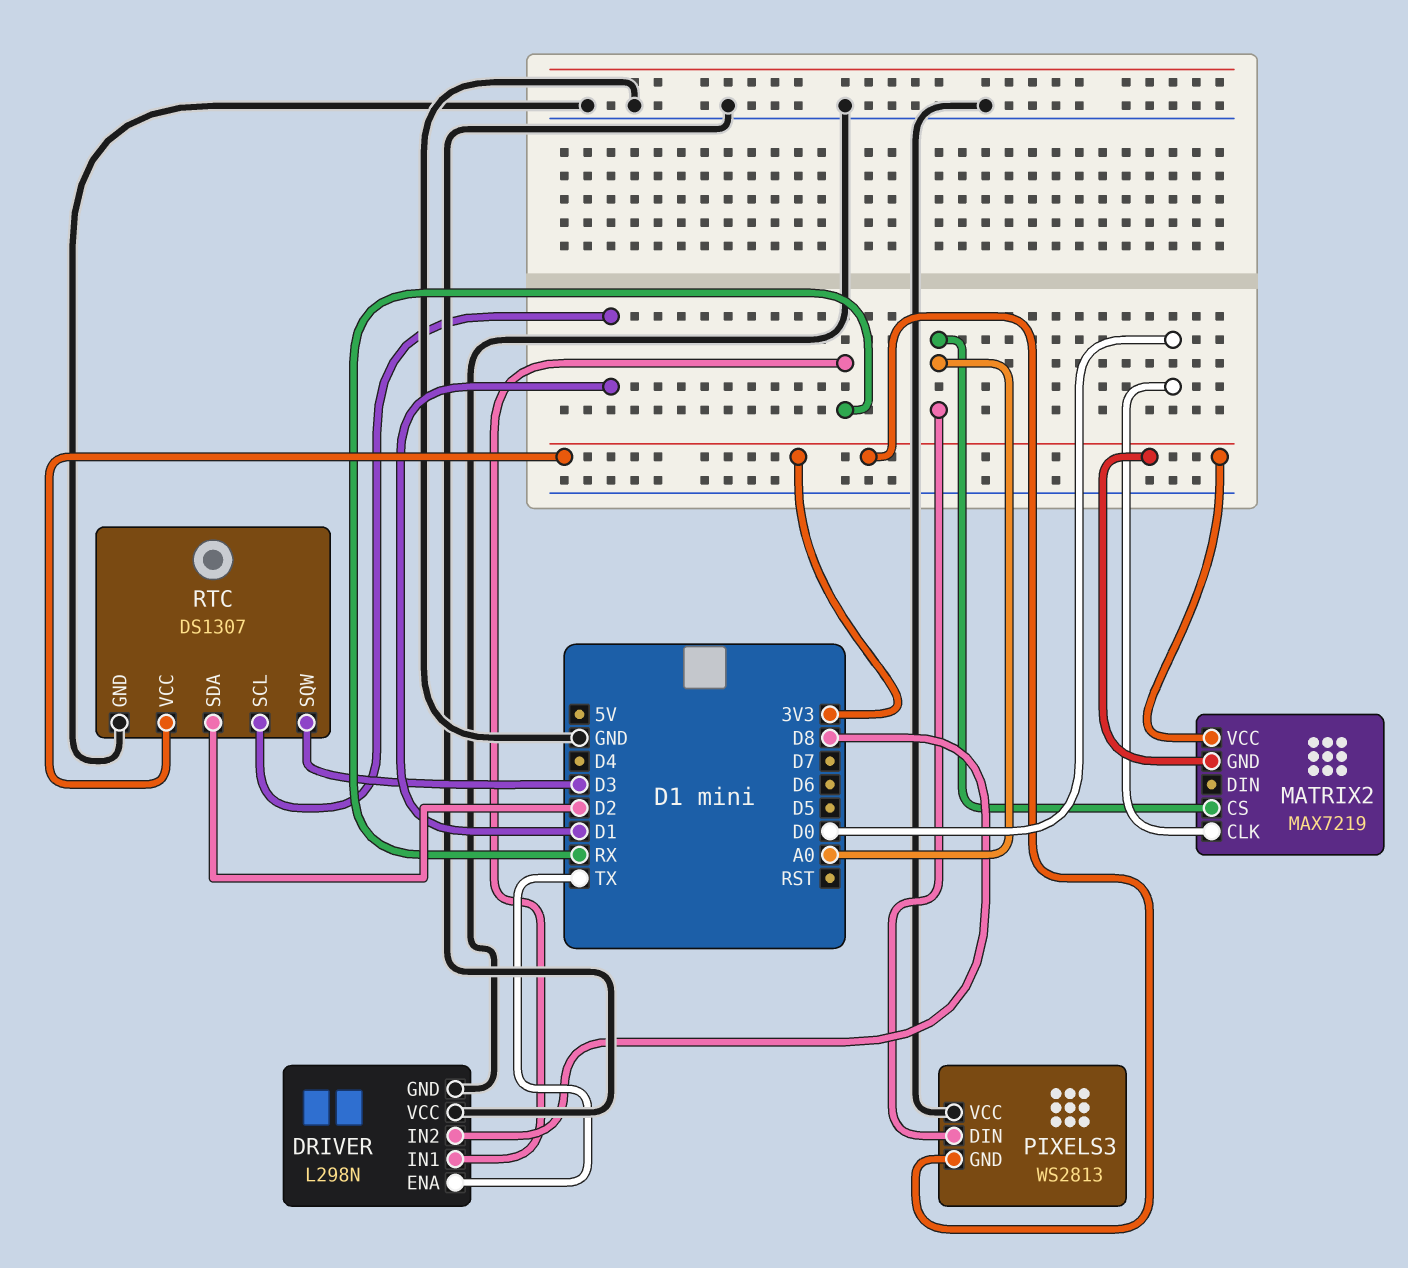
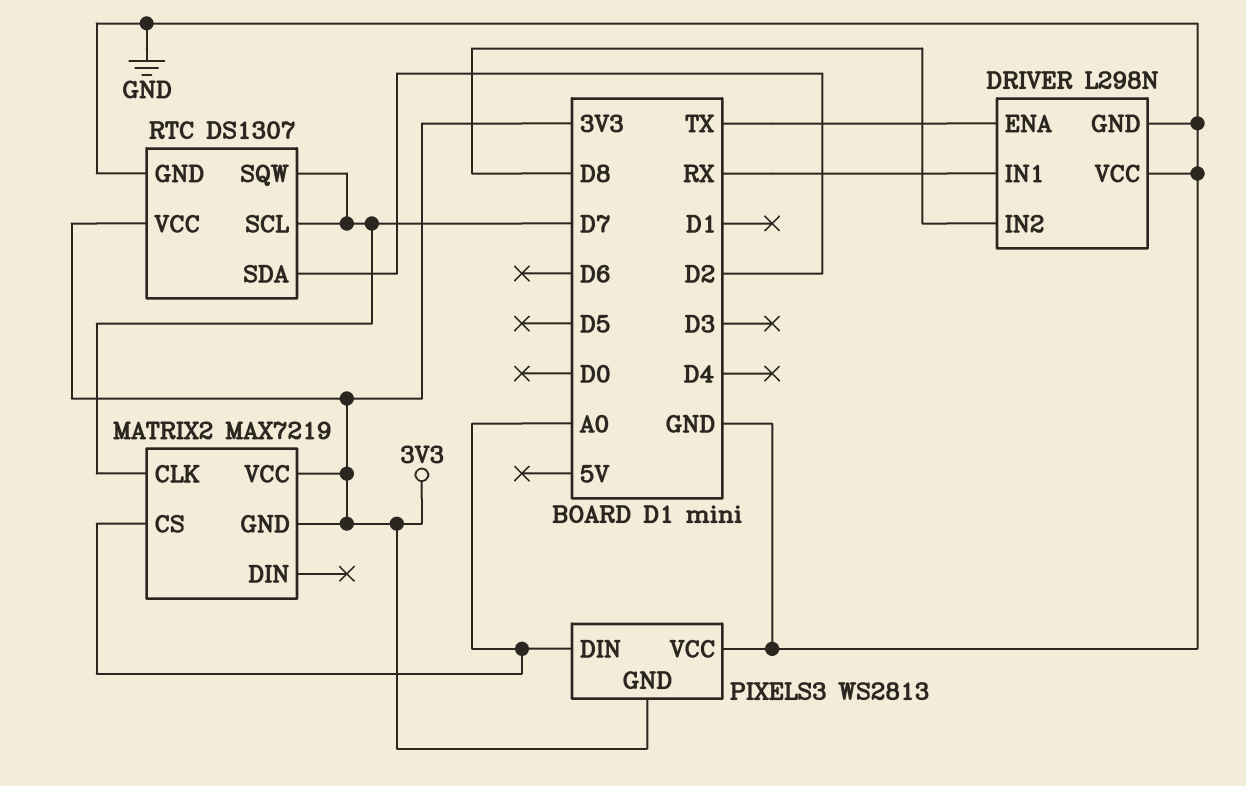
MATRIX2 pin CLK: D0 -> D7
RTC pin SCL: D1 -> D7
RTC pin SQW: D3 -> D7

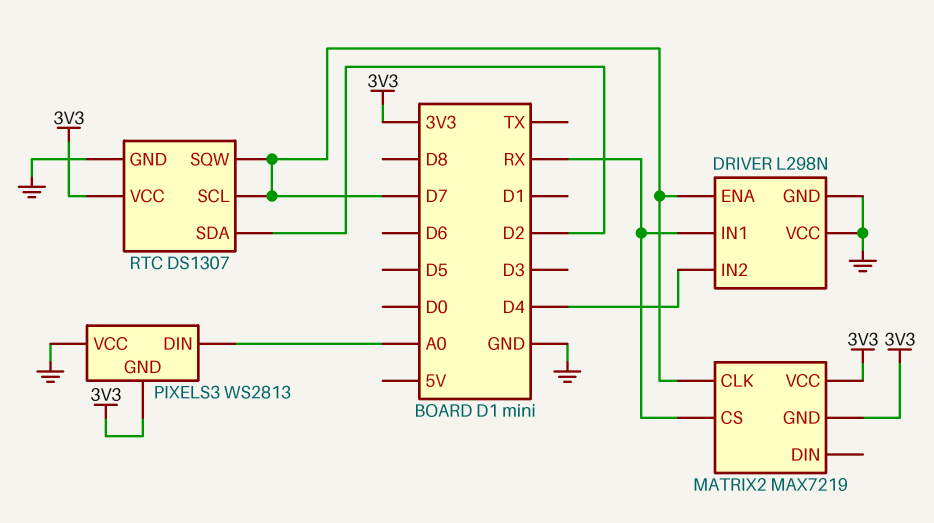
DRIVER pin ENA: TX -> D7
DRIVER pin IN2: D8 -> D4
MATRIX2 pin CS: A0 -> RX

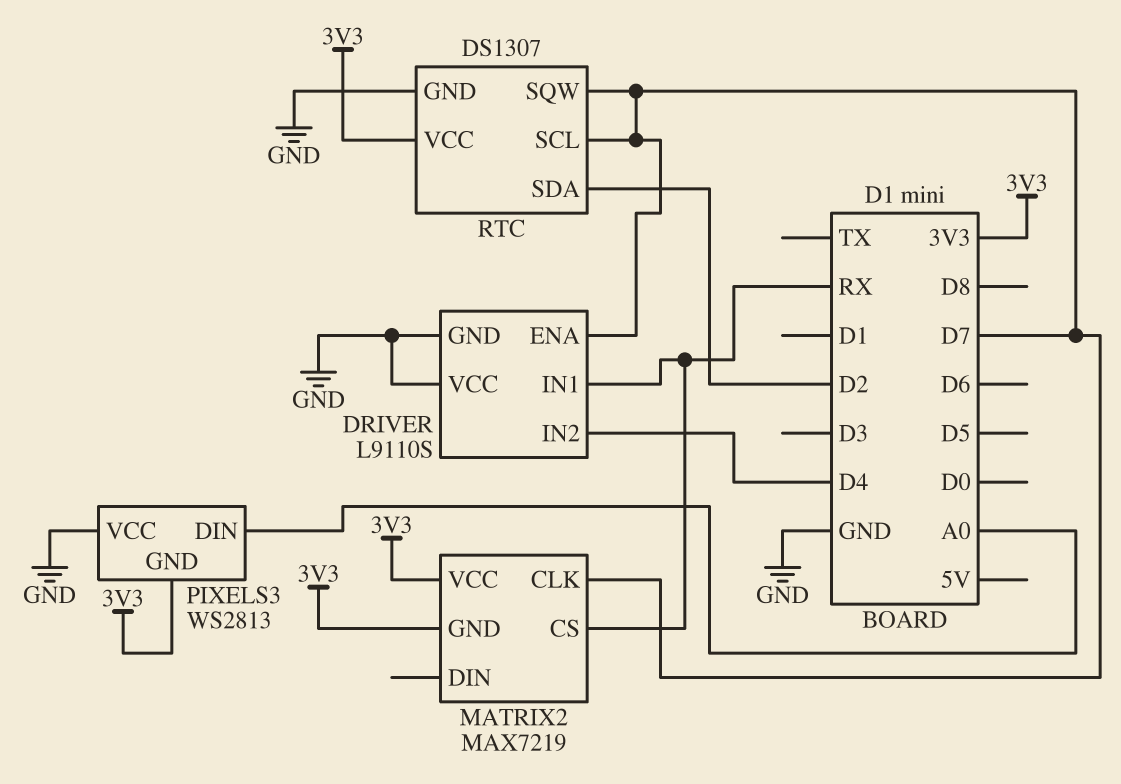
DRIVER: L298N -> L9110S

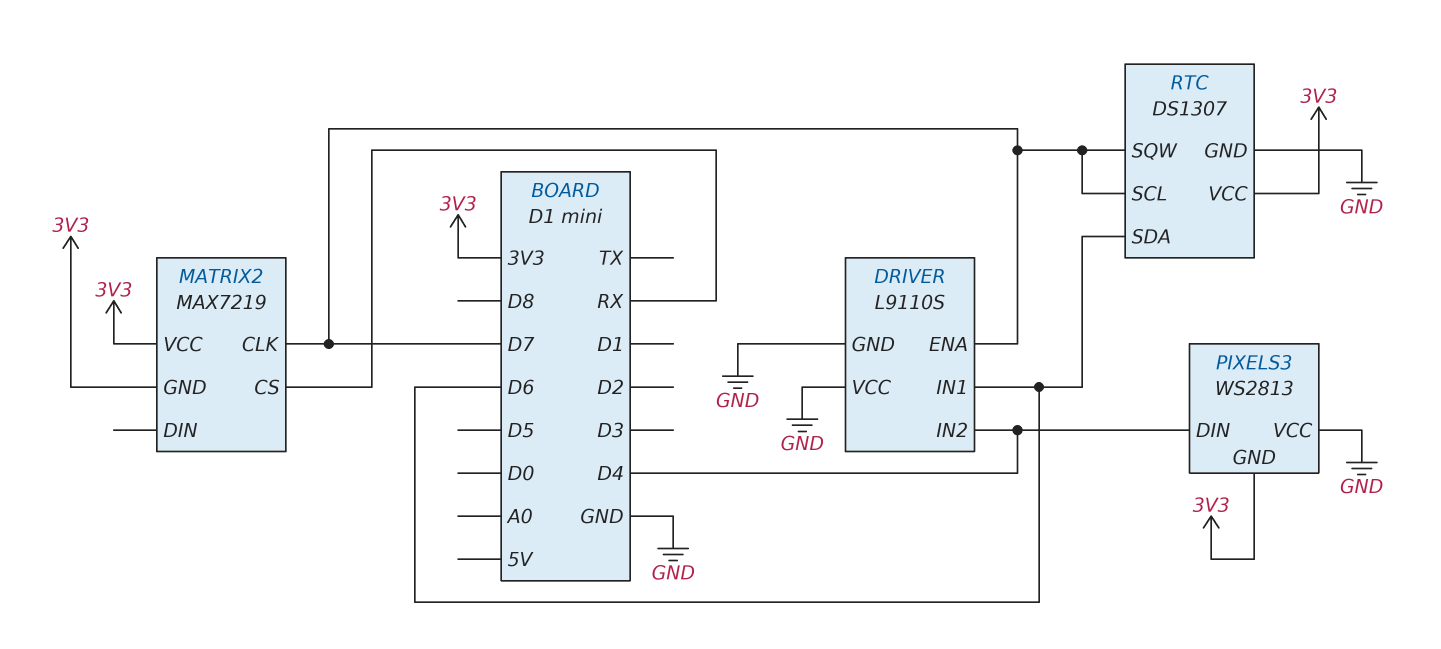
DRIVER pin IN1: RX -> D6
PIXELS3 pin DIN: A0 -> D4
RTC pin SDA: D2 -> D6

